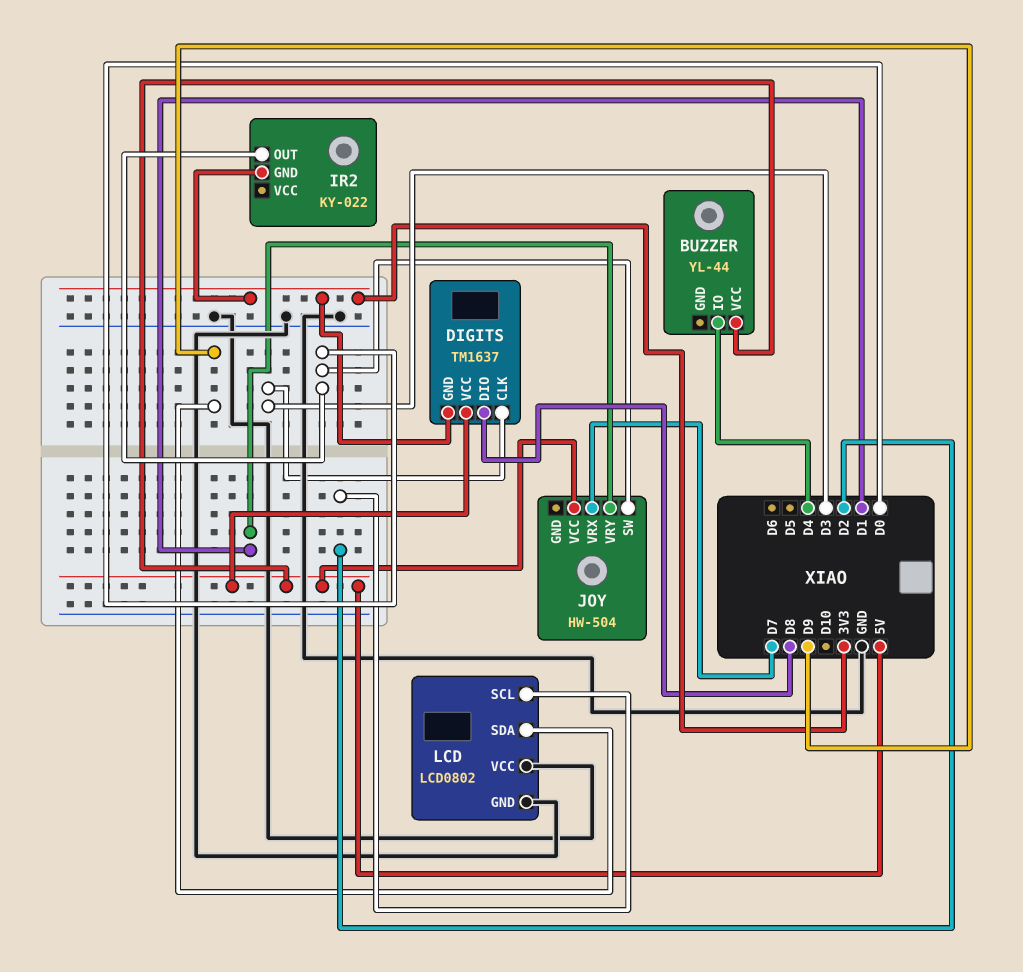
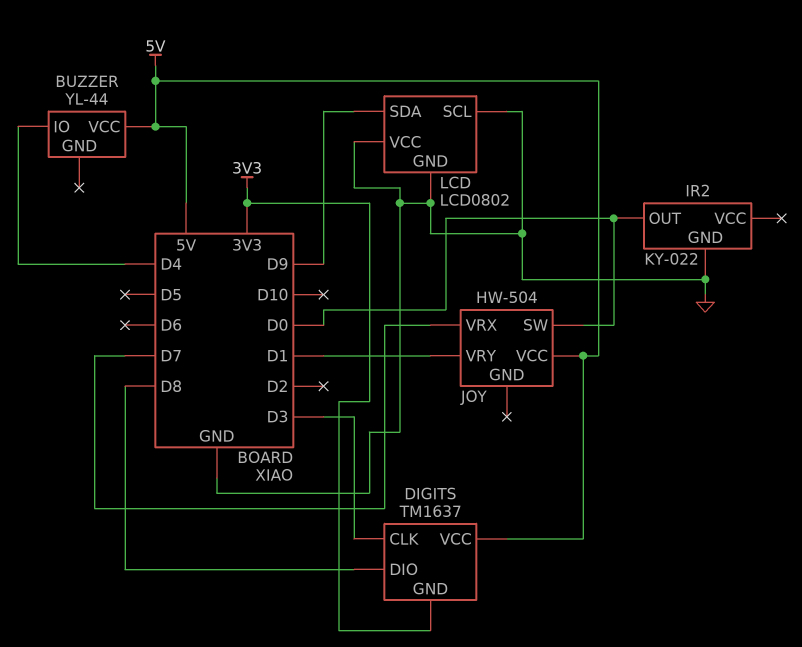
IR2 pin GND: 3V3 -> GND
LCD pin SCL: D2 -> GND

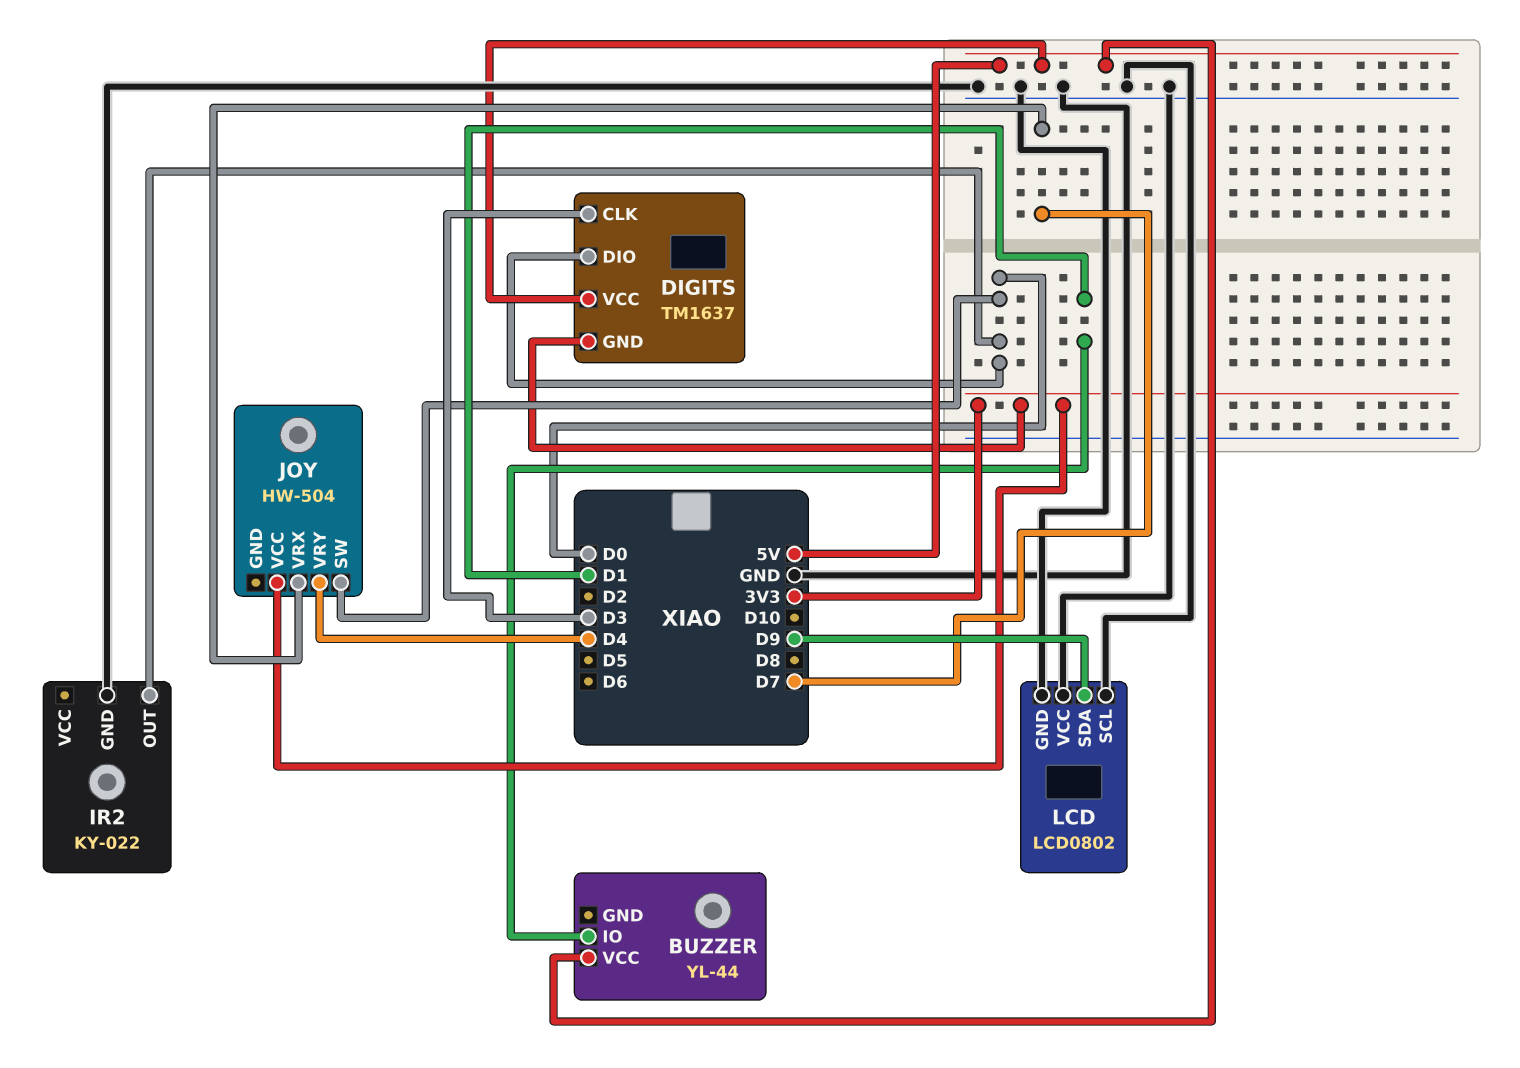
BUZZER pin IO: D4 -> D1
DIGITS pin DIO: D8 -> D0
JOY pin VCC: 5V -> 3V3
JOY pin VRY: D1 -> D4

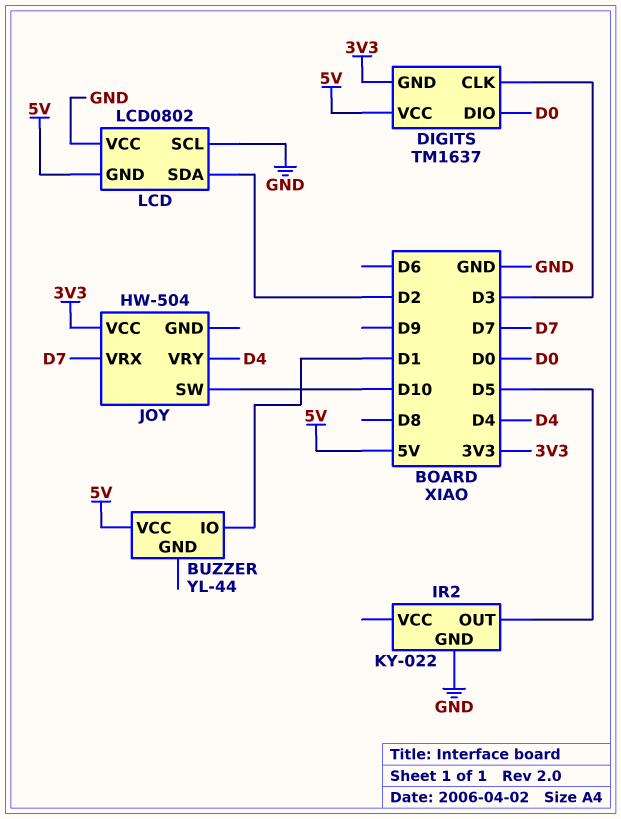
IR2 pin OUT: D0 -> D5
JOY pin SW: D0 -> D10
LCD pin GND: GND -> 5V
LCD pin SDA: D9 -> D2

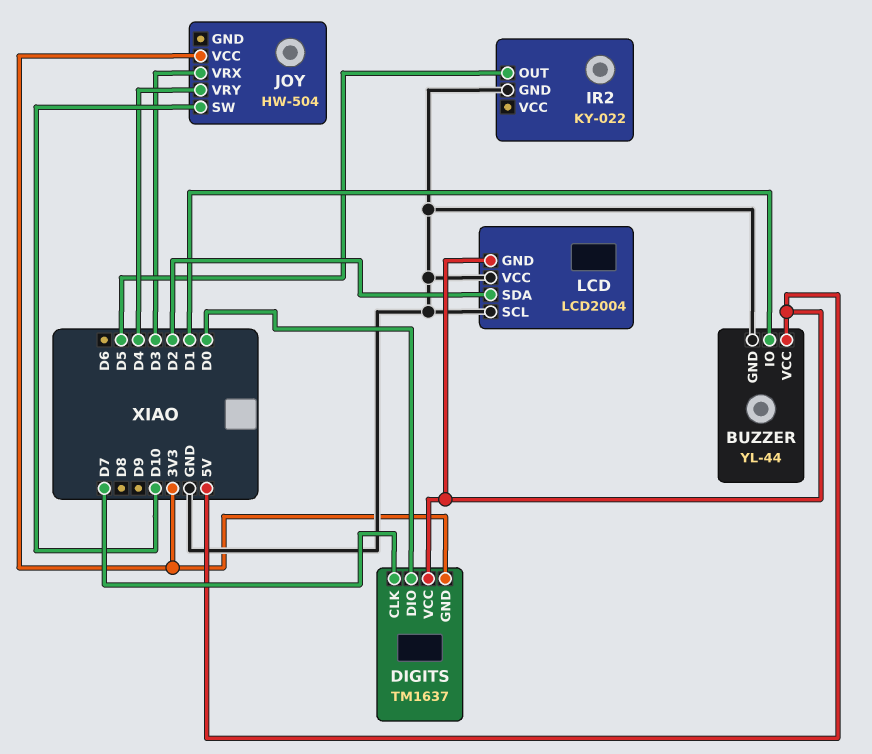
BUZZER pin GND: none -> GND
DIGITS pin CLK: D3 -> D7
JOY pin VRX: D7 -> D3
LCD: LCD0802 -> LCD2004

